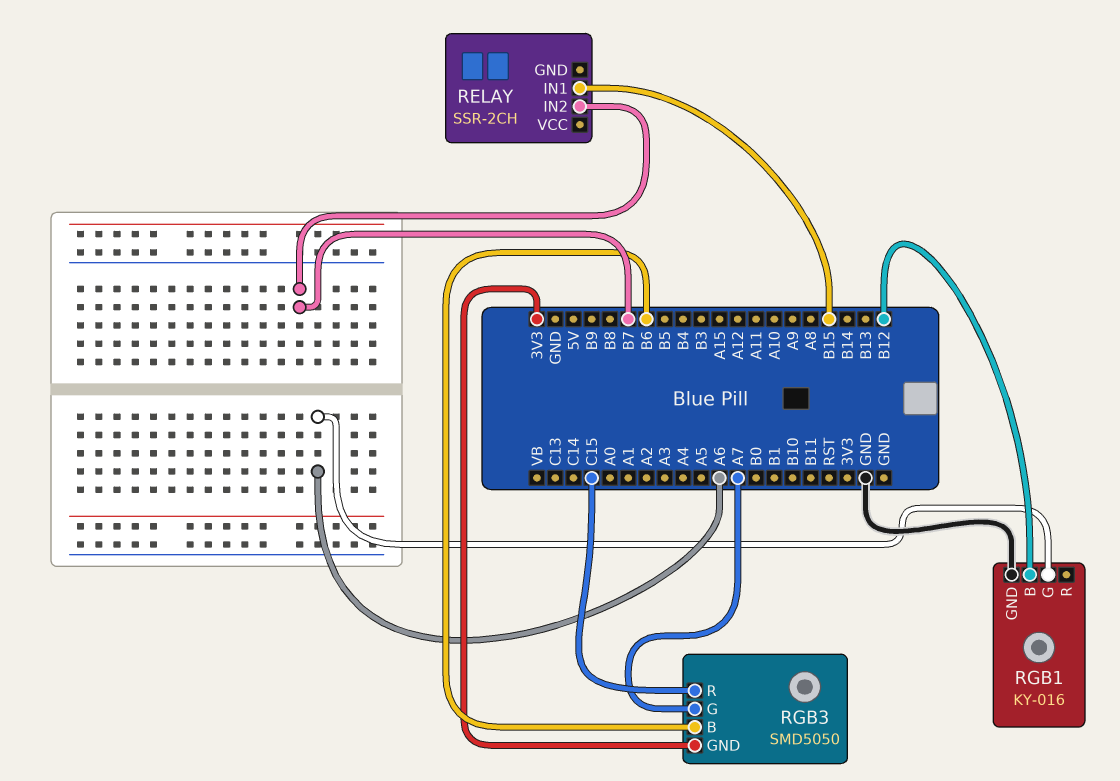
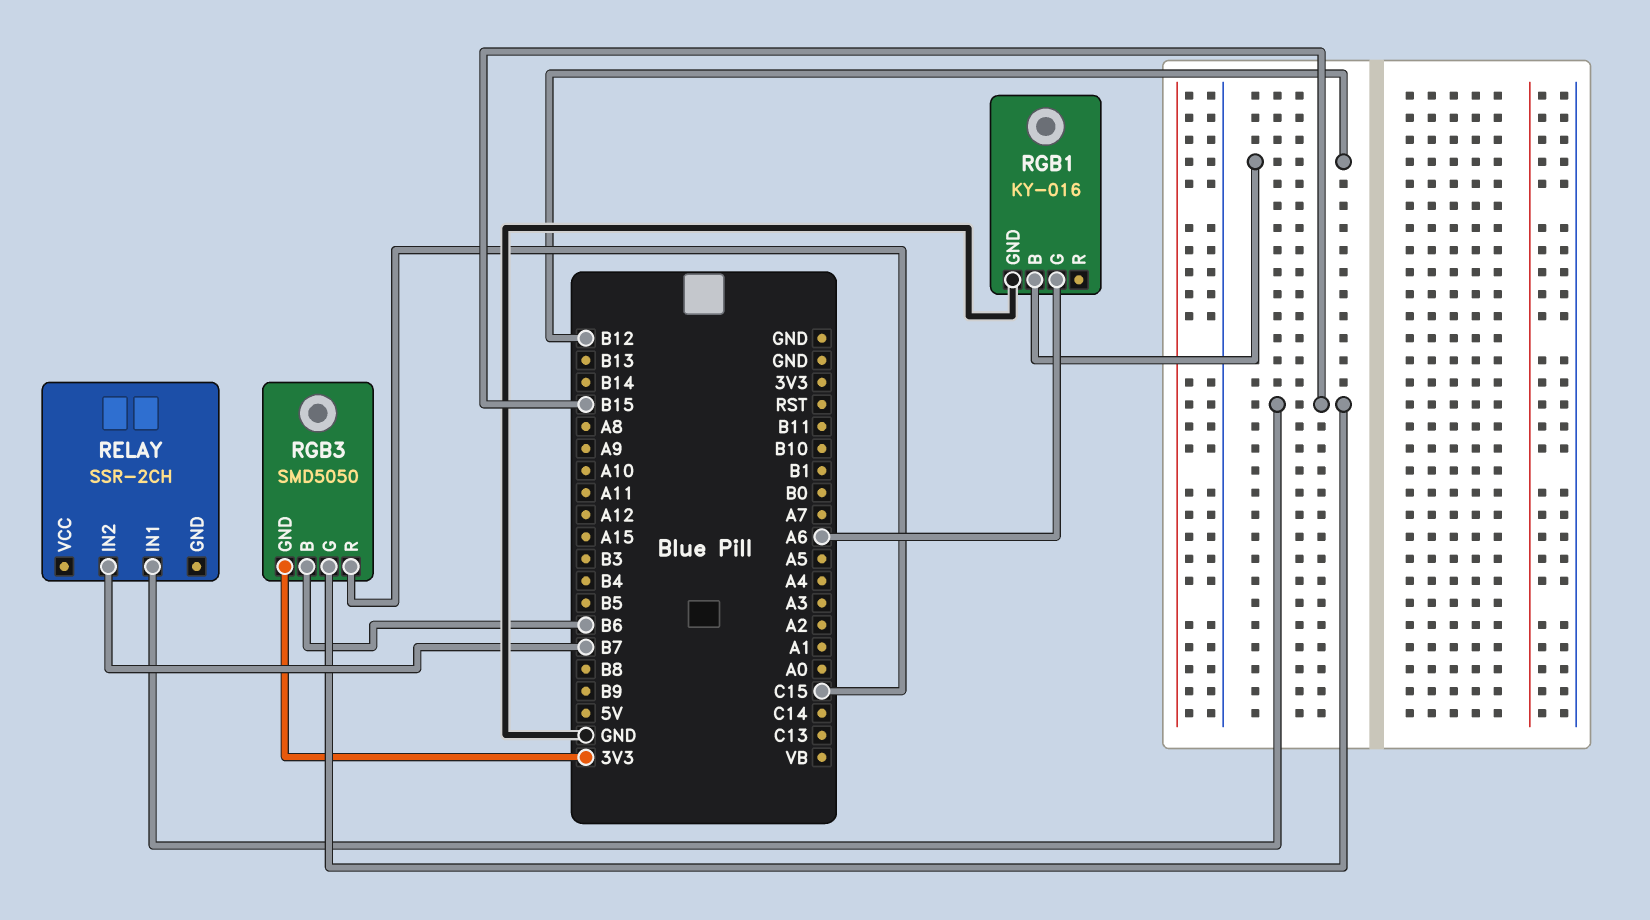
RGB3 pin G: A7 -> B15

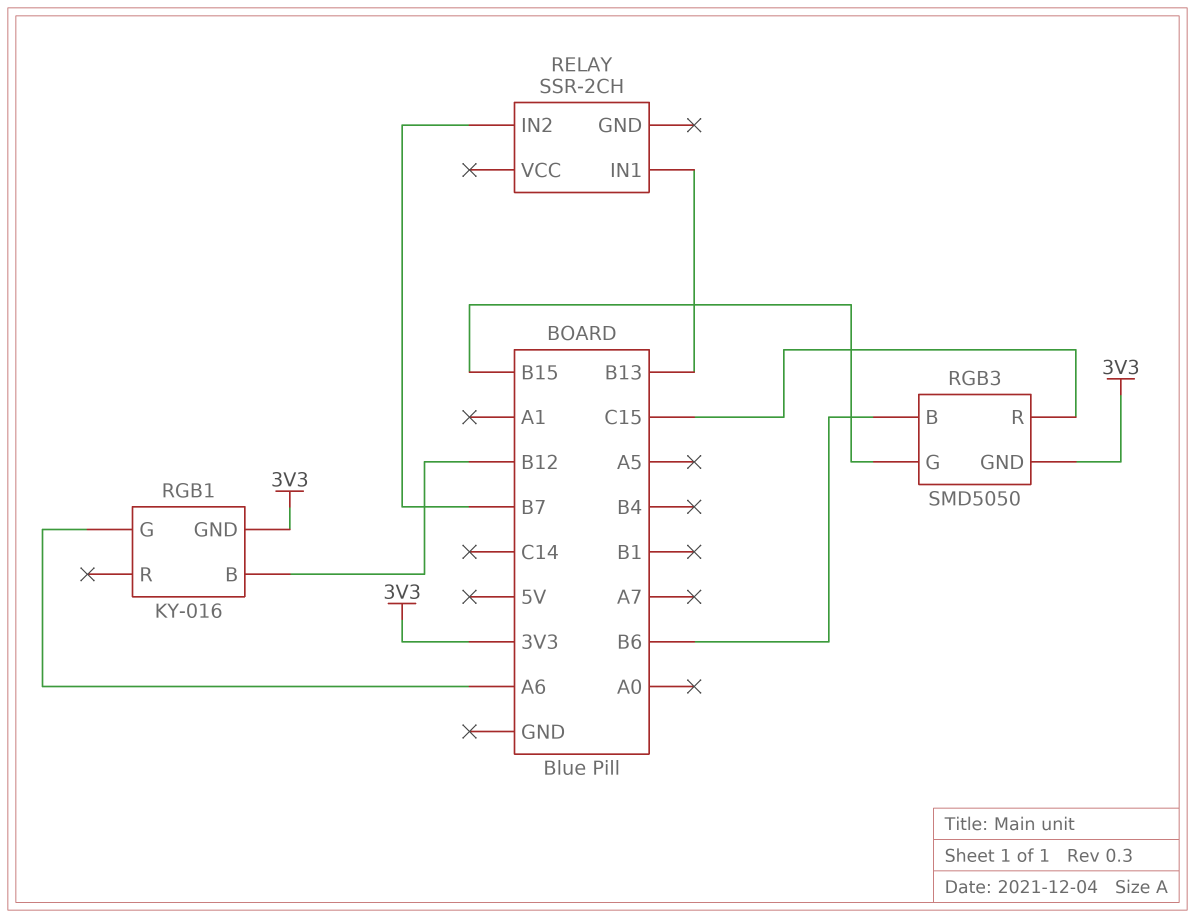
RELAY pin IN1: B15 -> B13
RGB1 pin GND: GND -> 3V3

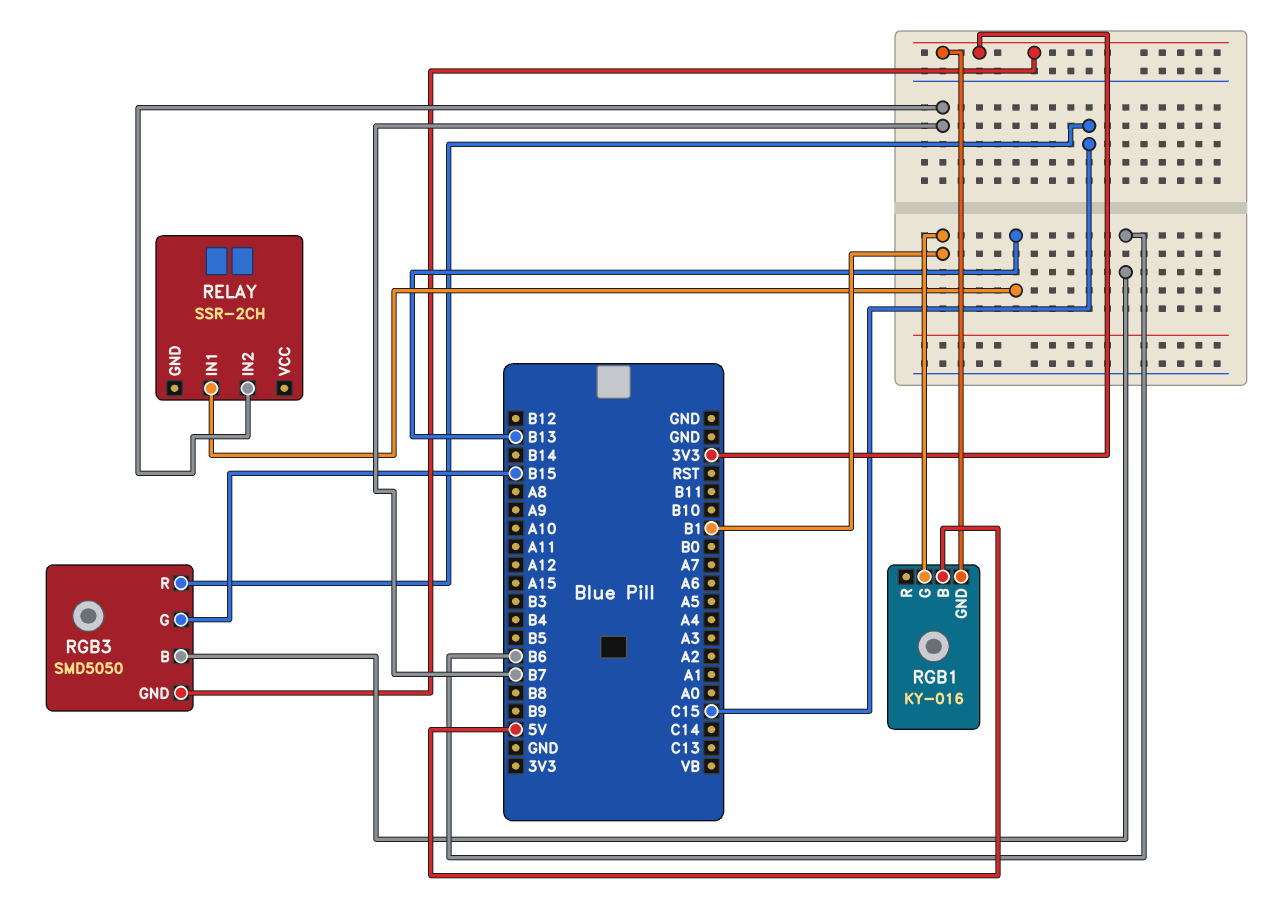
RGB1 pin B: B12 -> 5V
RGB1 pin G: A6 -> B1

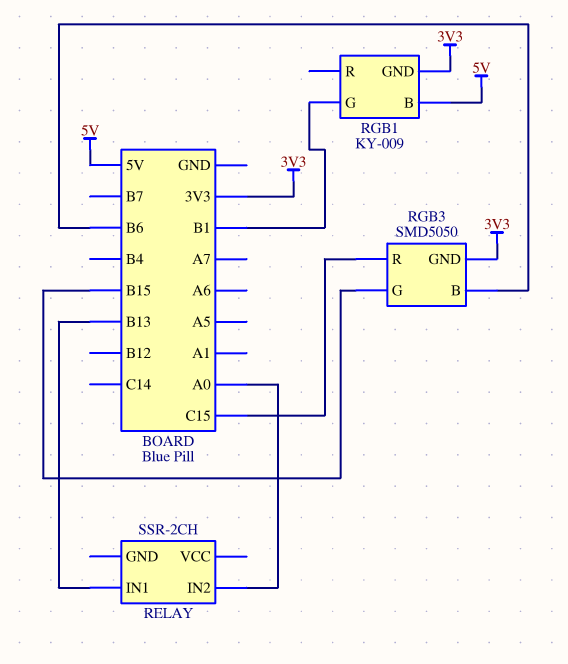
RELAY pin IN2: B7 -> A0
RGB1: KY-016 -> KY-009

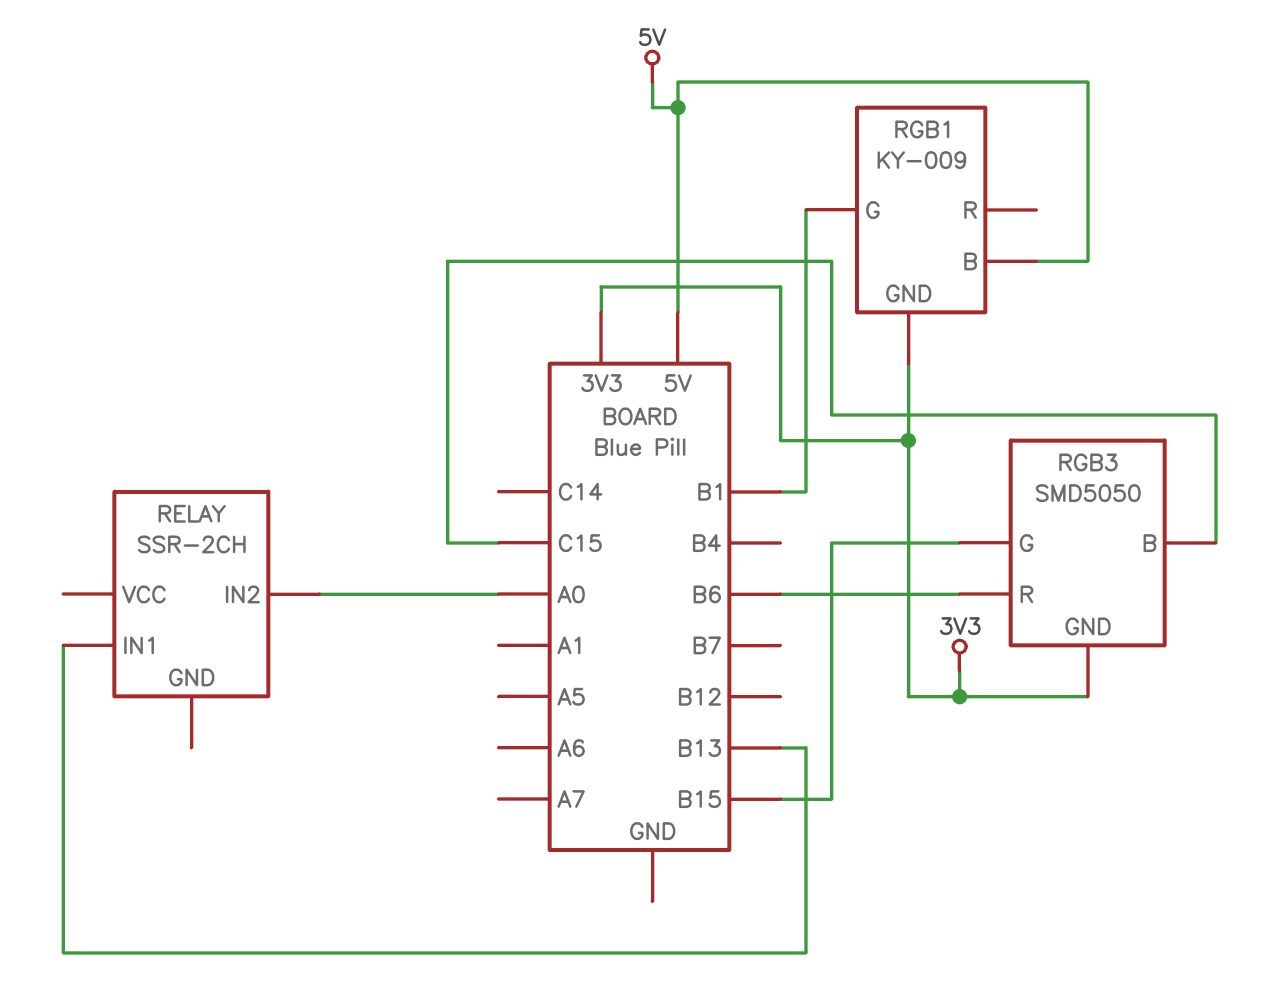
RGB3 pin B: B6 -> C15
RGB3 pin R: C15 -> B6

